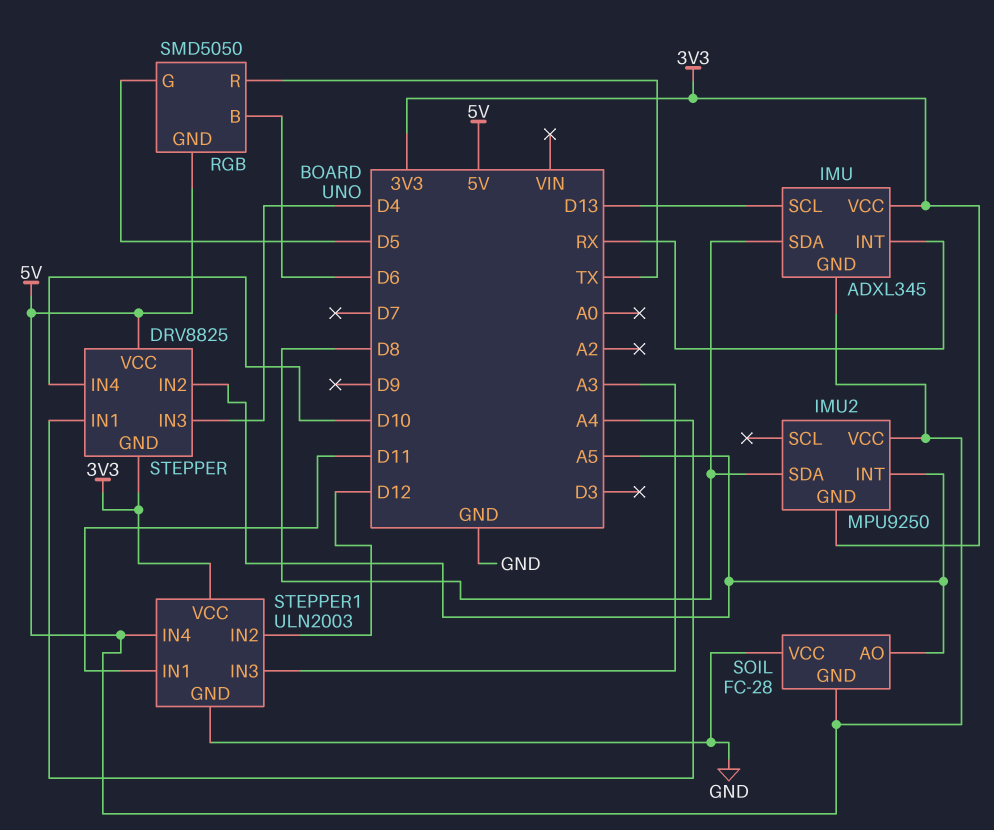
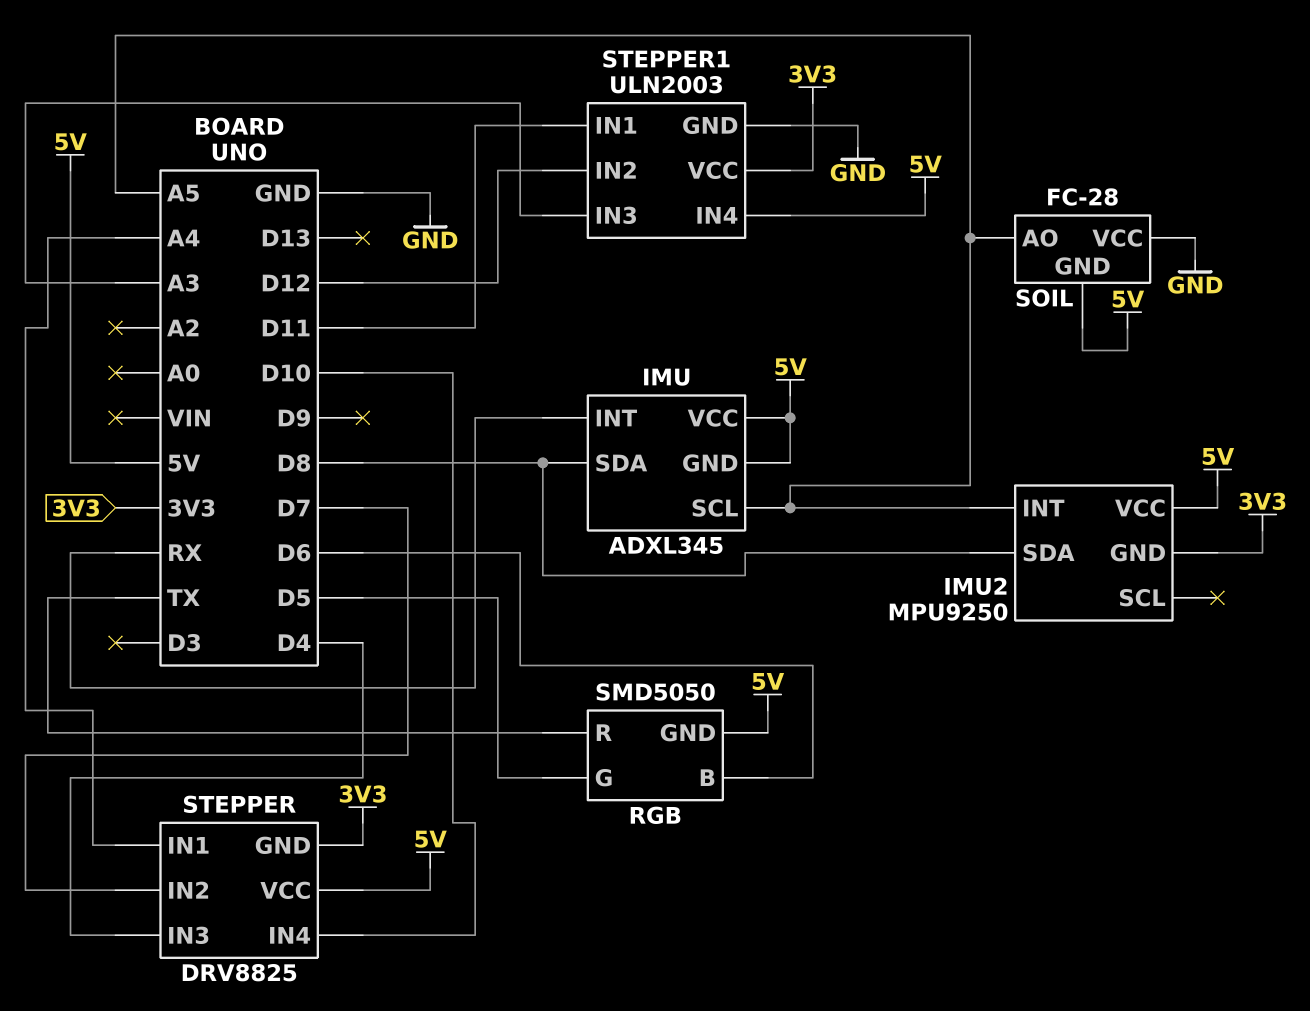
IMU pin SCL: D13 -> A5
IMU pin VCC: 3V3 -> 5V
STEPPER pin IN2: A5 -> D7

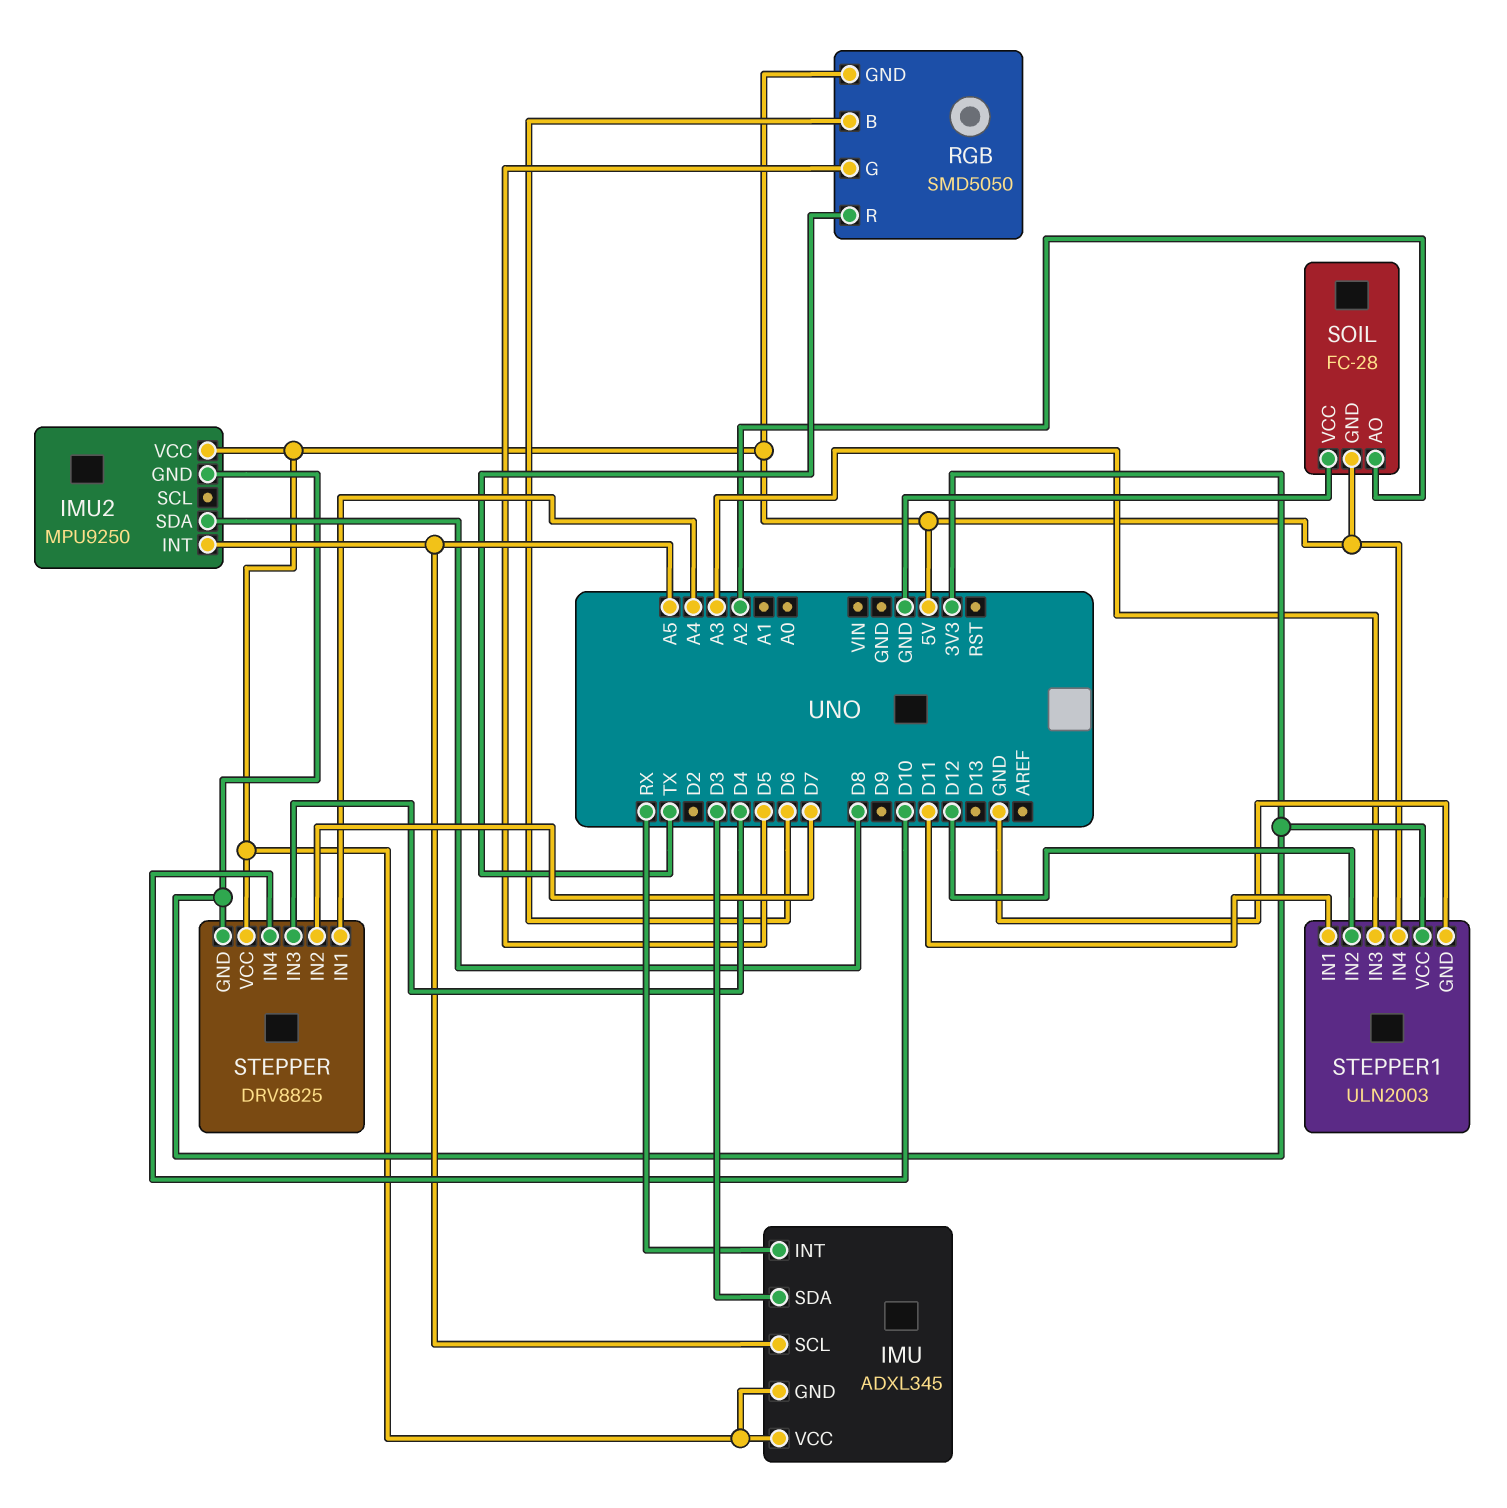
IMU pin SDA: D8 -> D3
SOIL pin AO: A5 -> A2

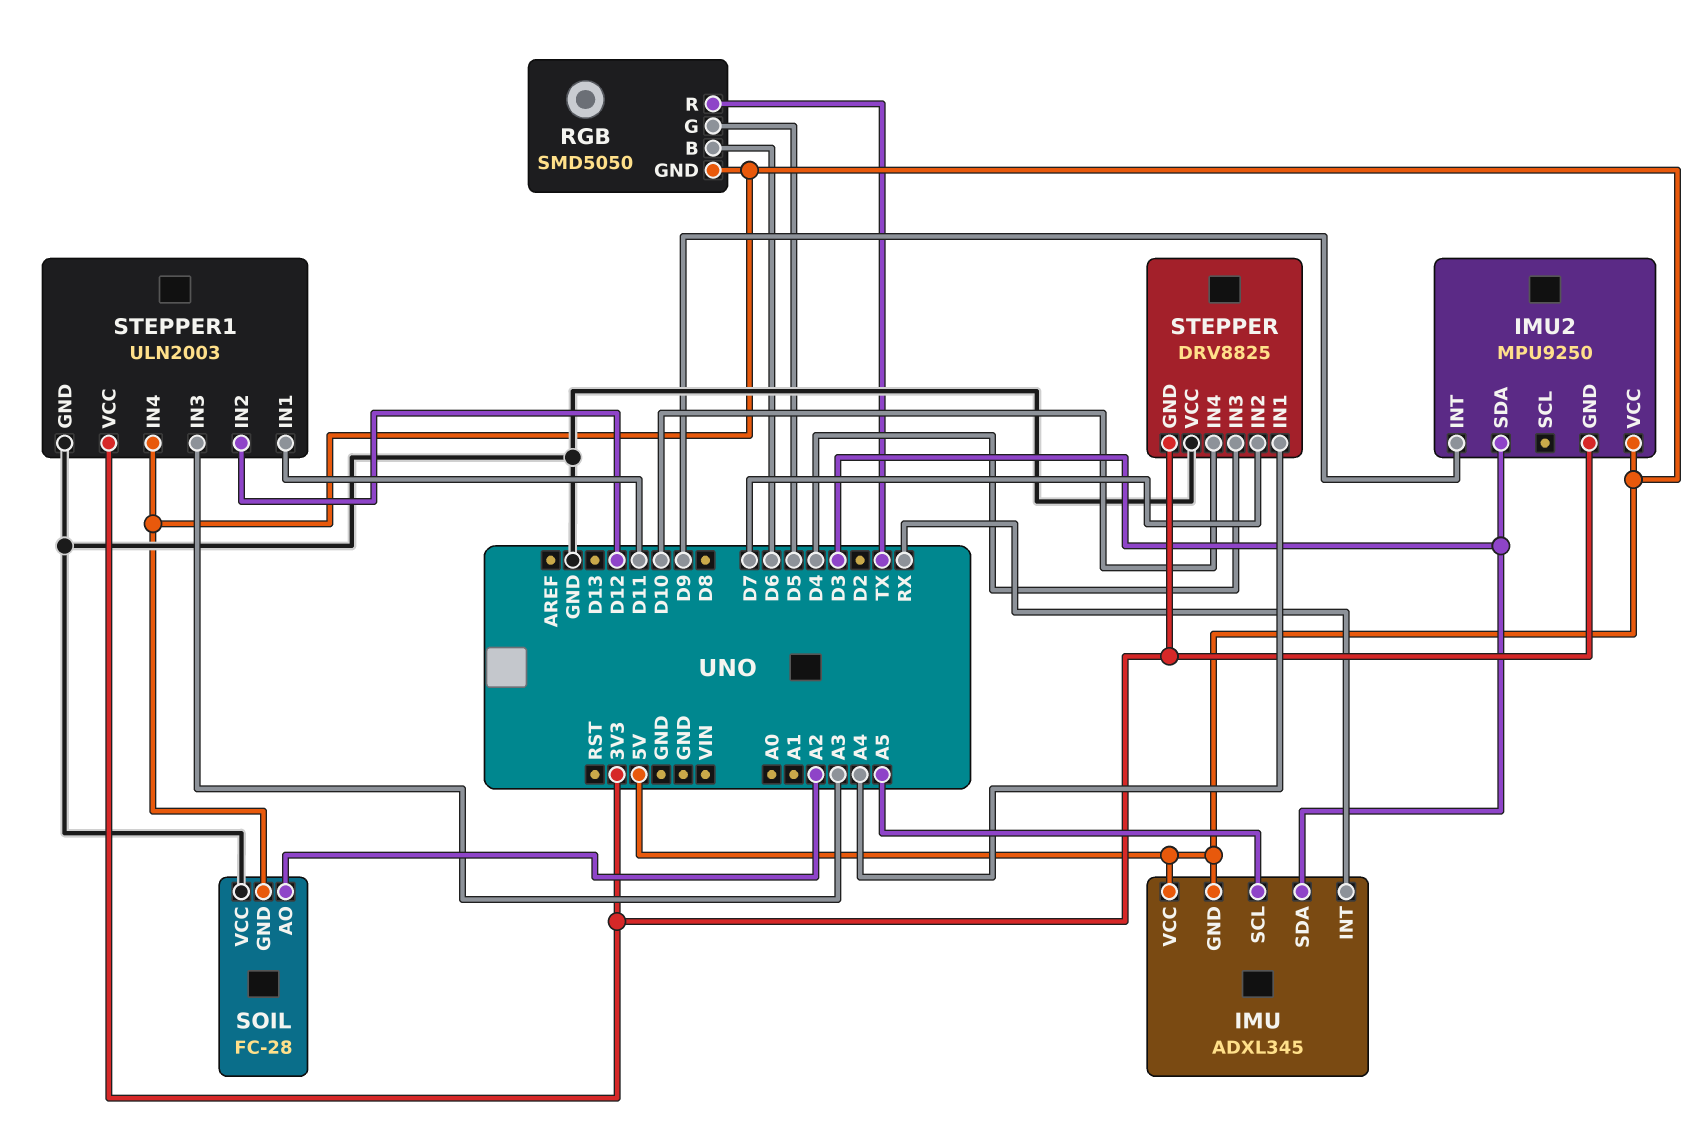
IMU2 pin INT: A5 -> D9
IMU2 pin SDA: D8 -> D3
STEPPER pin VCC: 5V -> GND

